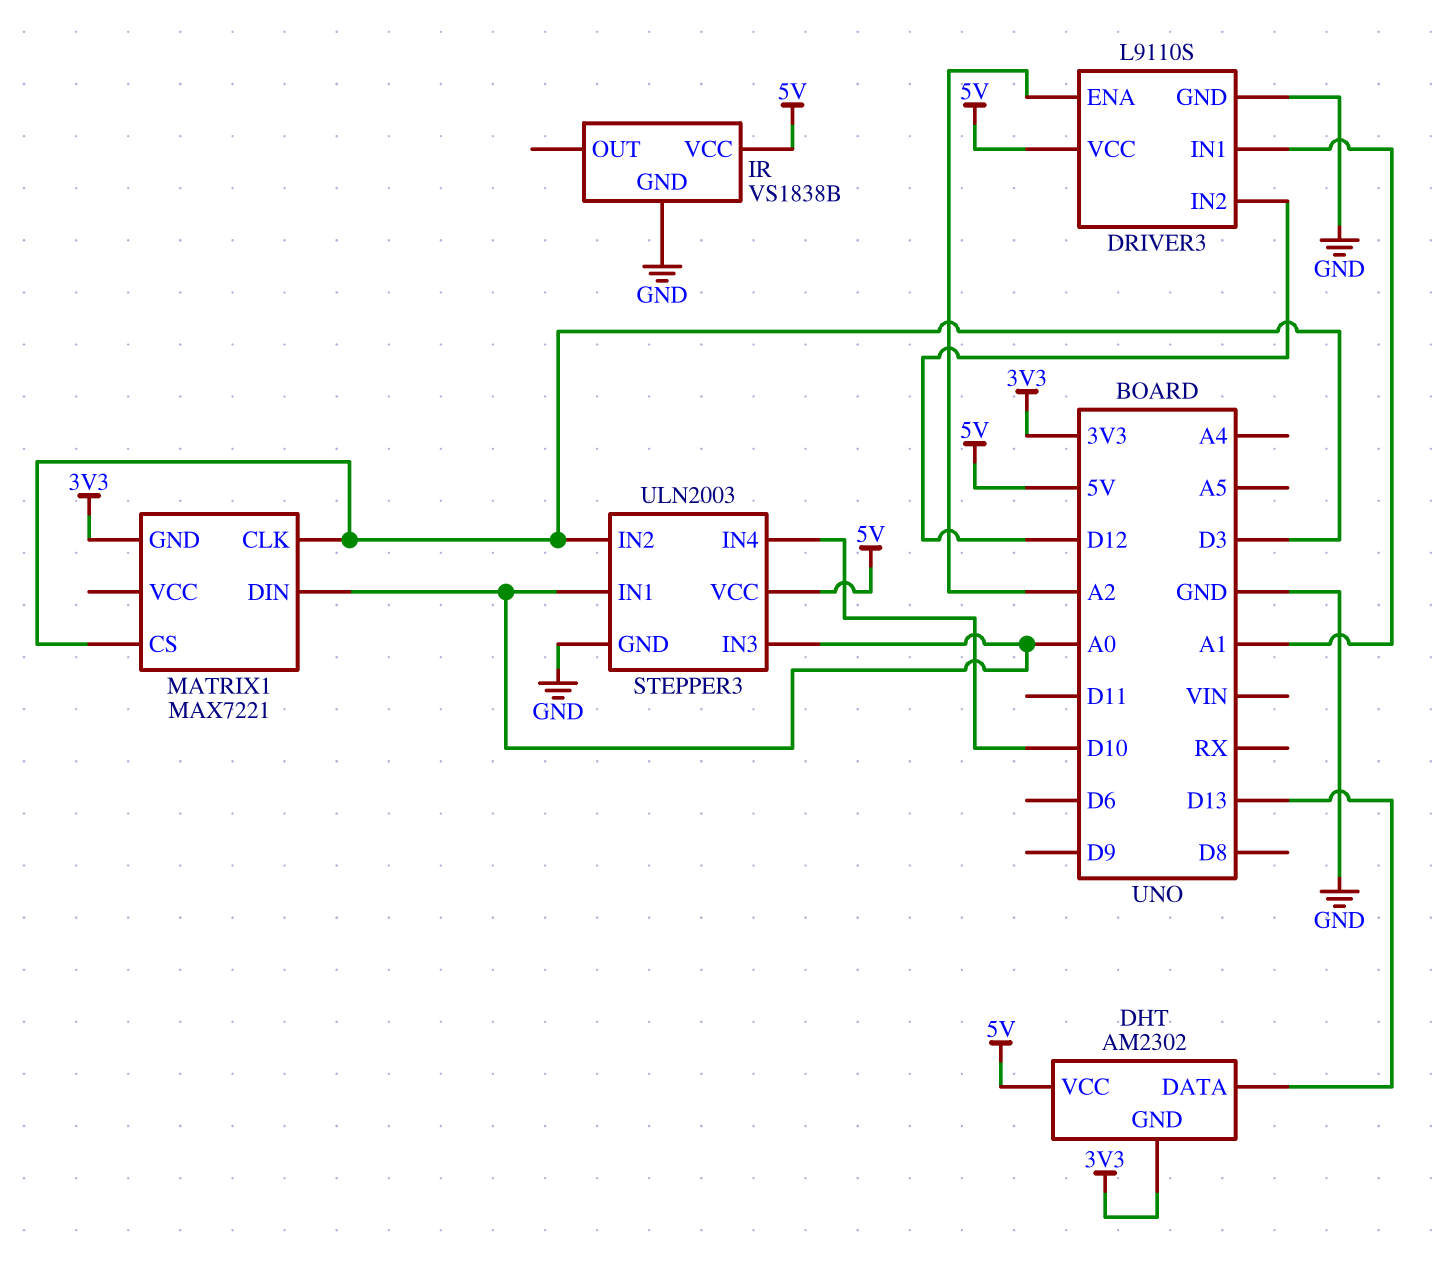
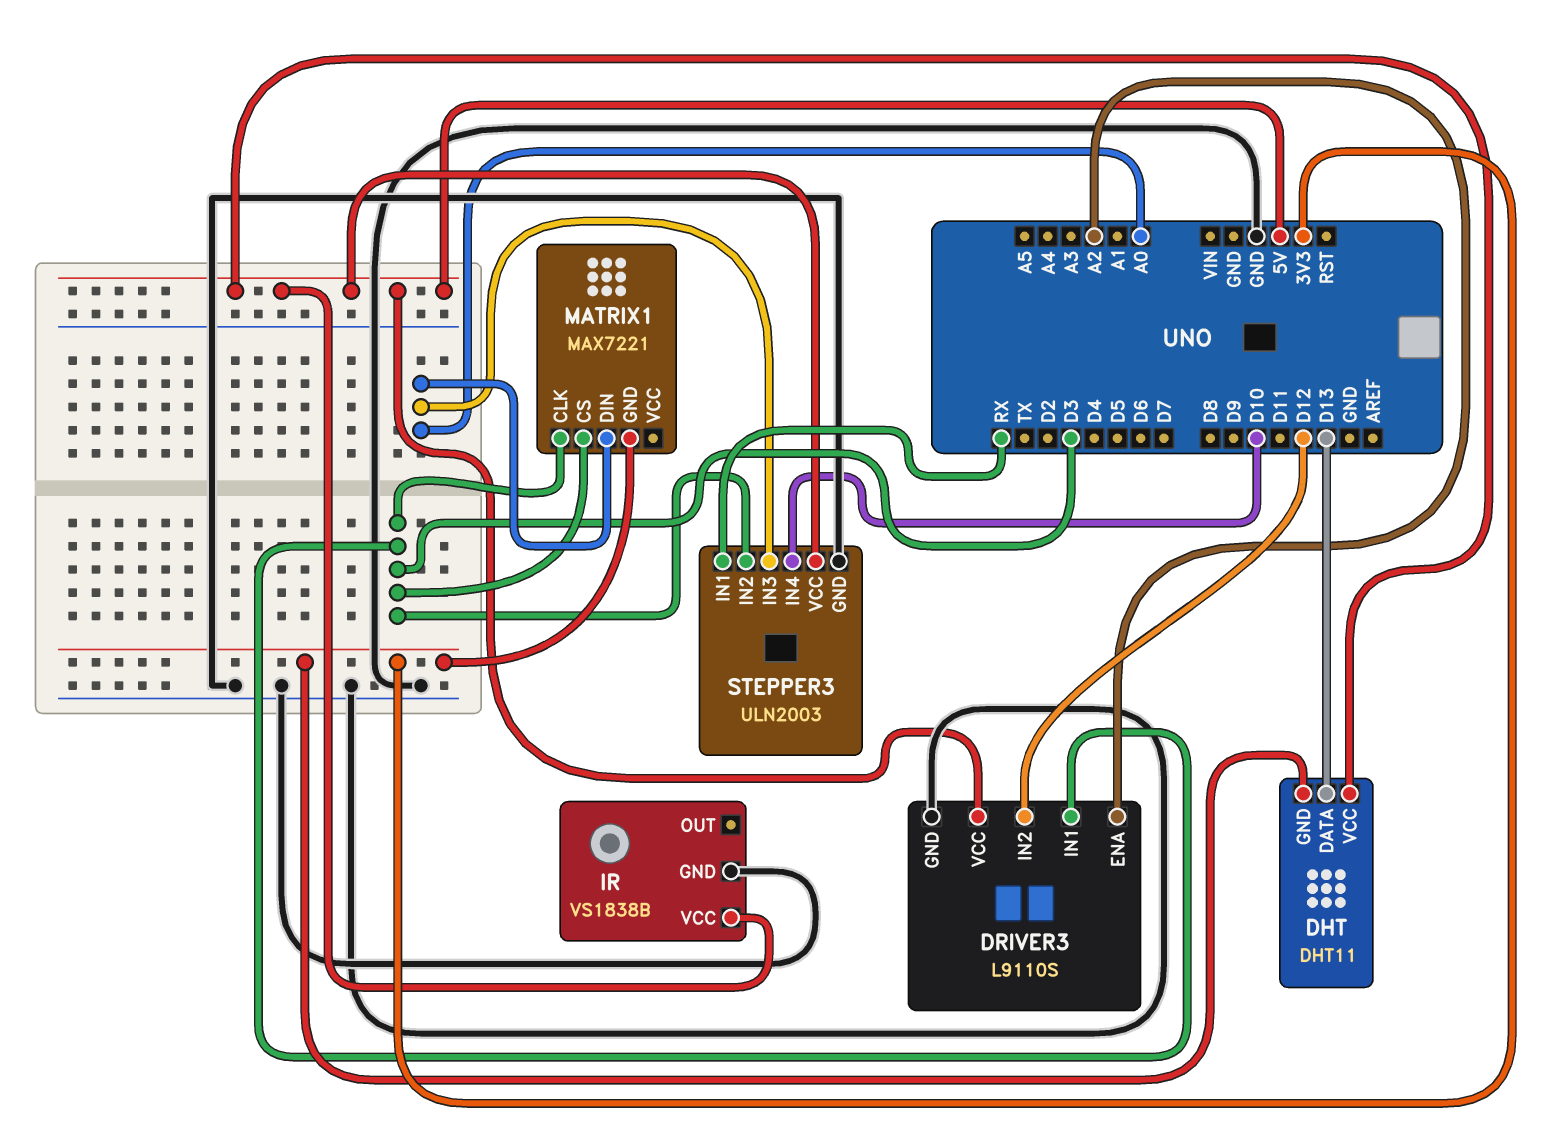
DHT: AM2302 -> DHT11
DRIVER3 pin IN1: A1 -> D3
STEPPER3 pin IN1: A0 -> RX

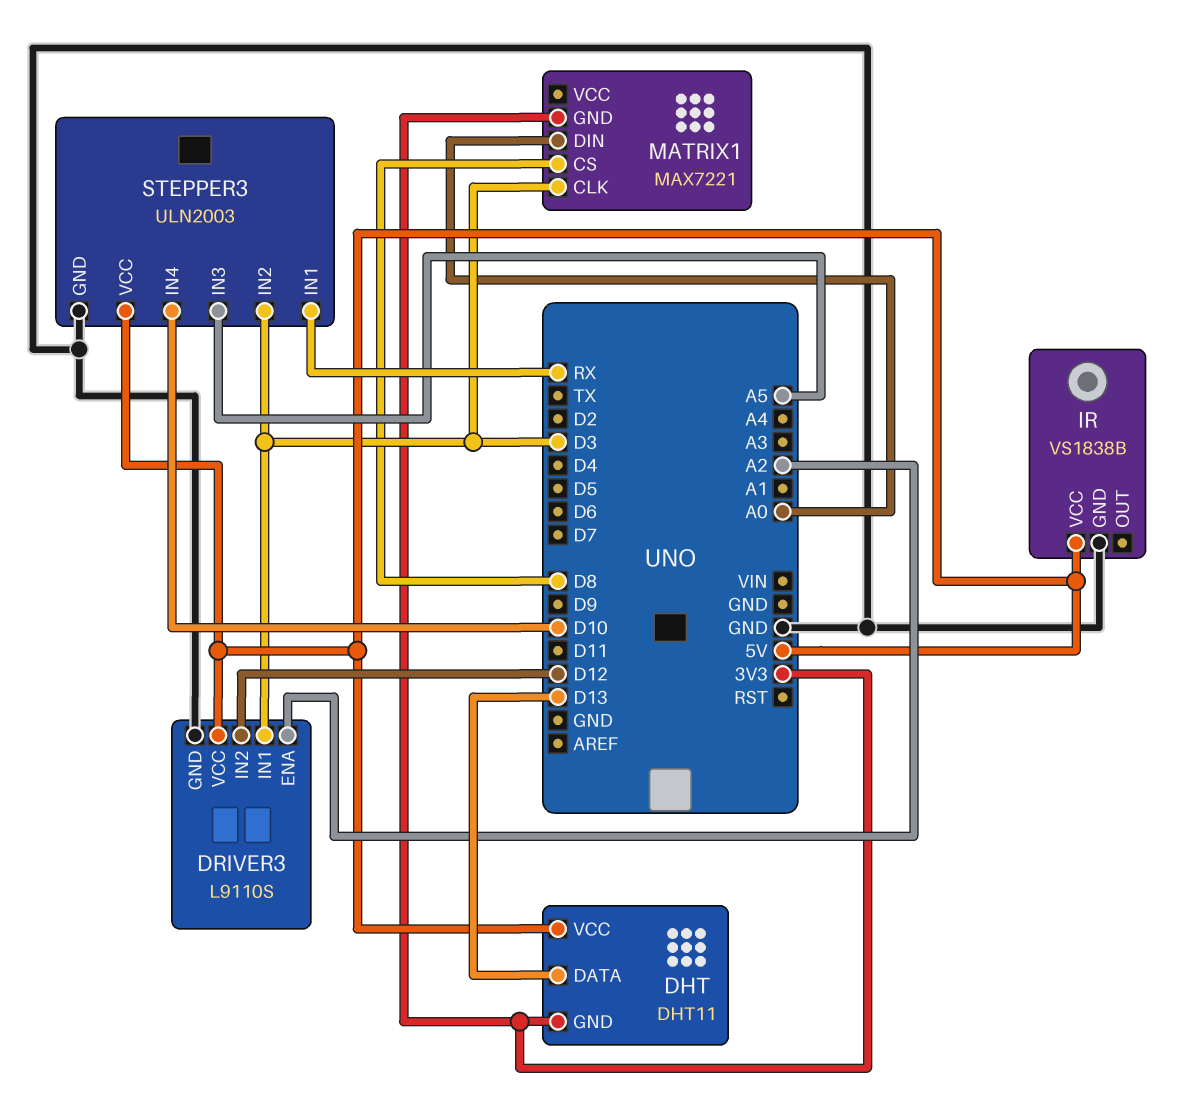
MATRIX1 pin CS: D3 -> D8
STEPPER3 pin IN3: A0 -> A5

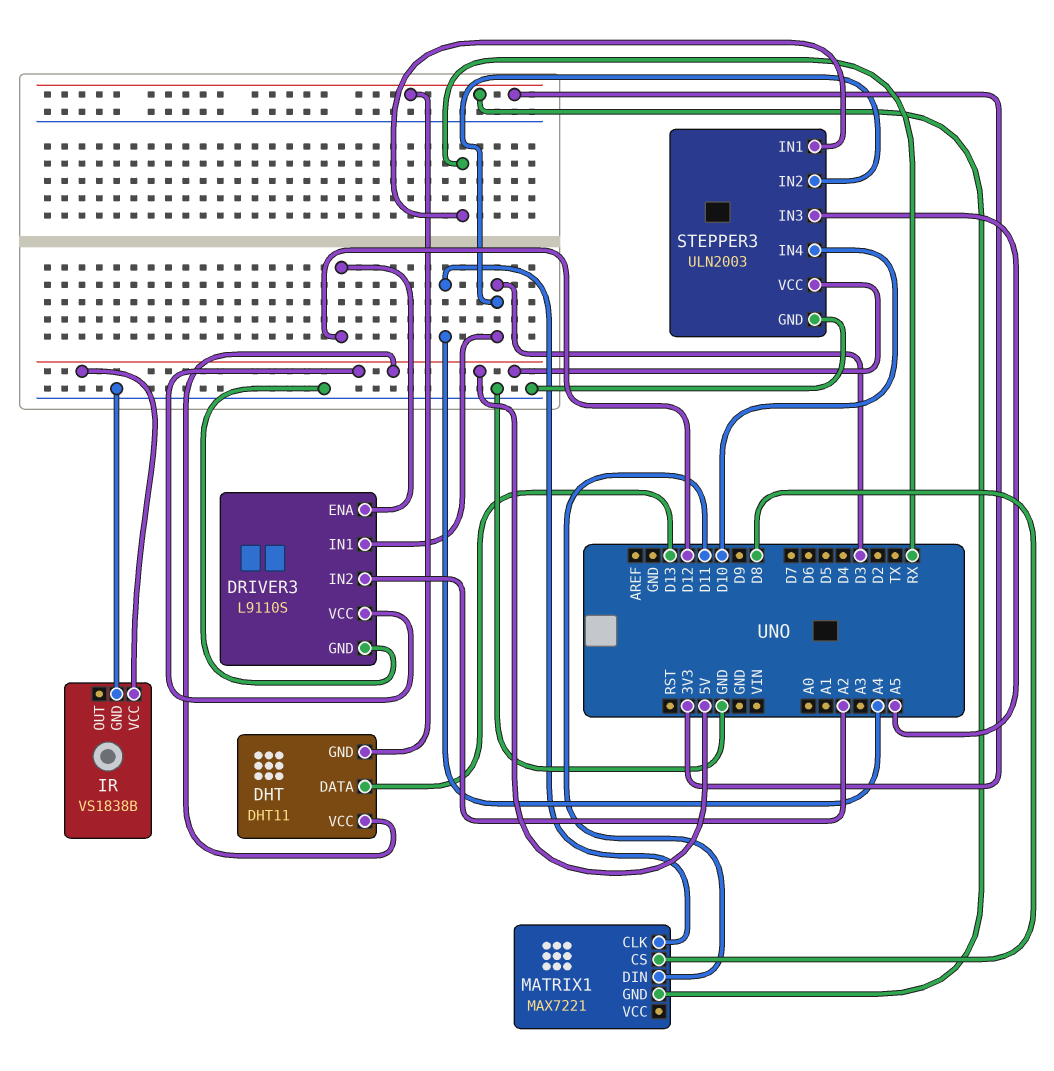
DRIVER3 pin ENA: A2 -> D12
DRIVER3 pin IN2: D12 -> A2
MATRIX1 pin CLK: D3 -> A4
MATRIX1 pin DIN: A0 -> D11

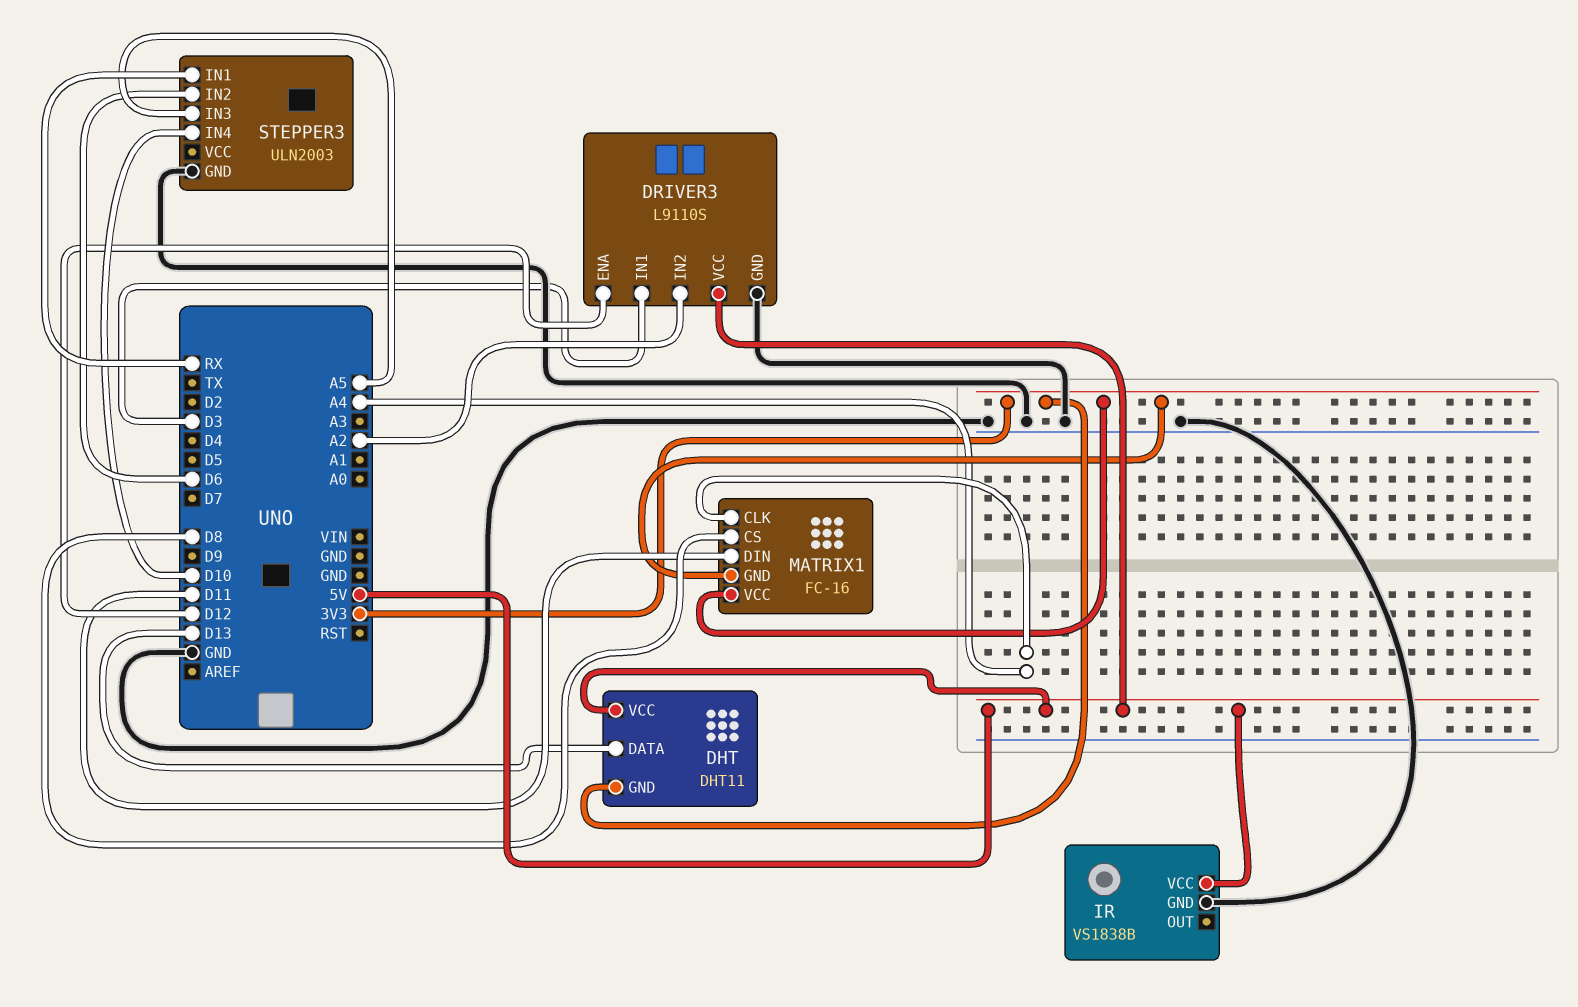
MATRIX1: MAX7221 -> FC-16
MATRIX1 pin VCC: none -> 3V3
STEPPER3 pin IN2: D3 -> D6
STEPPER3 pin VCC: 5V -> none

